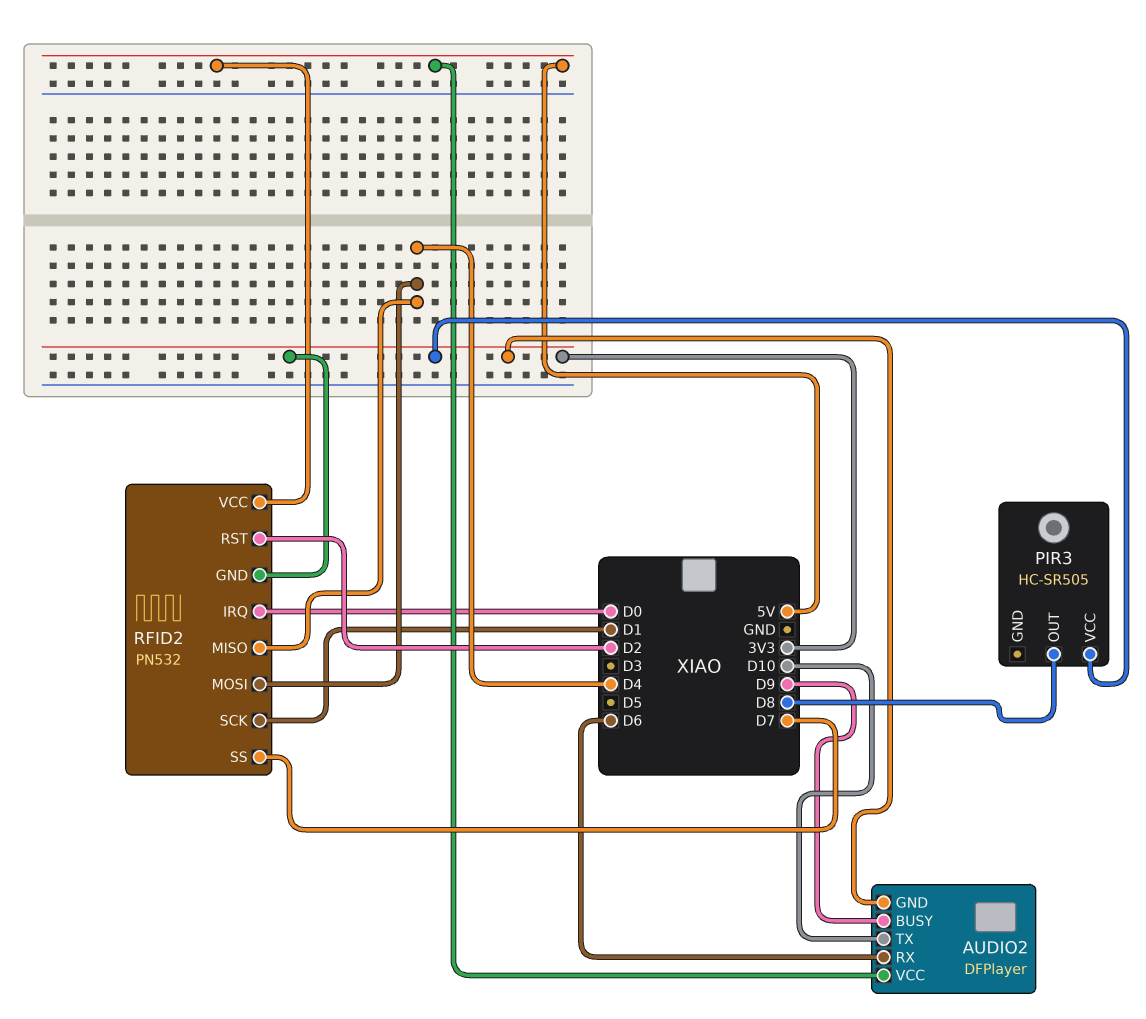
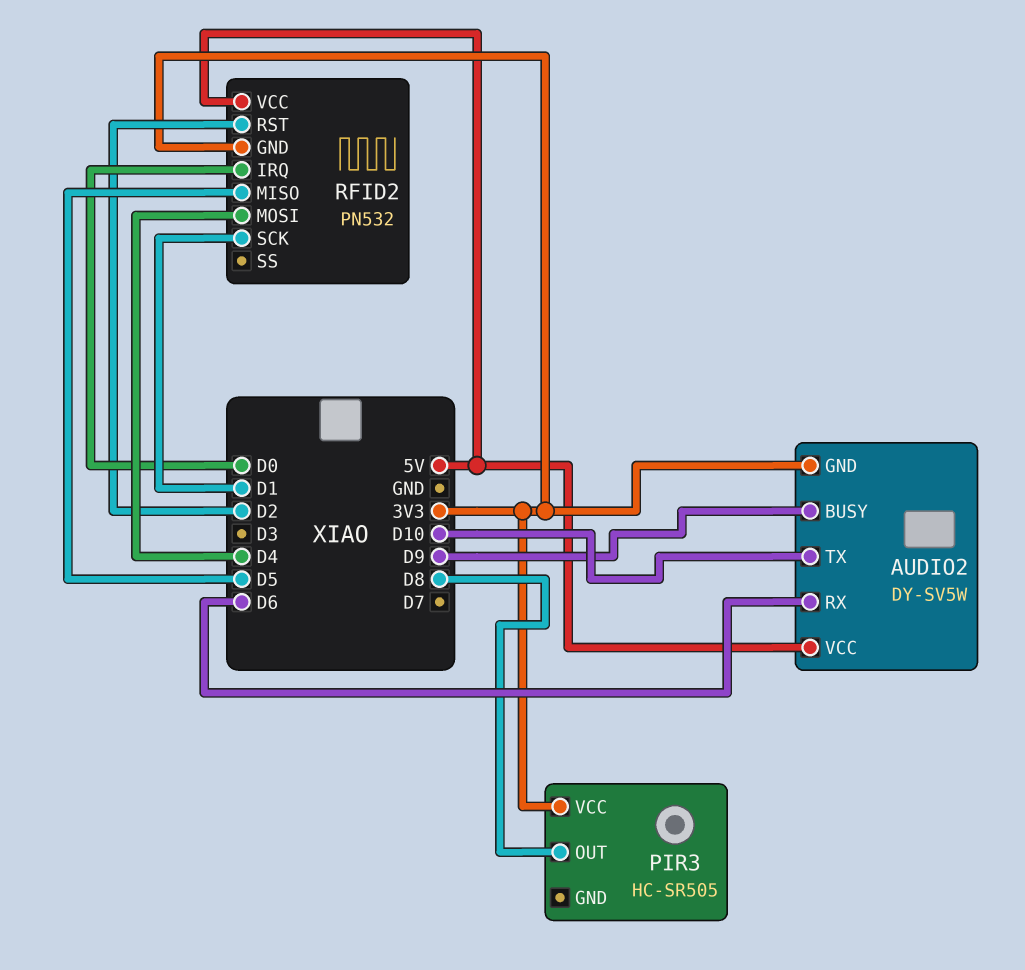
AUDIO2: DFPlayer -> DY-SV5W
RFID2 pin MISO: D4 -> D5
RFID2 pin SS: D7 -> none

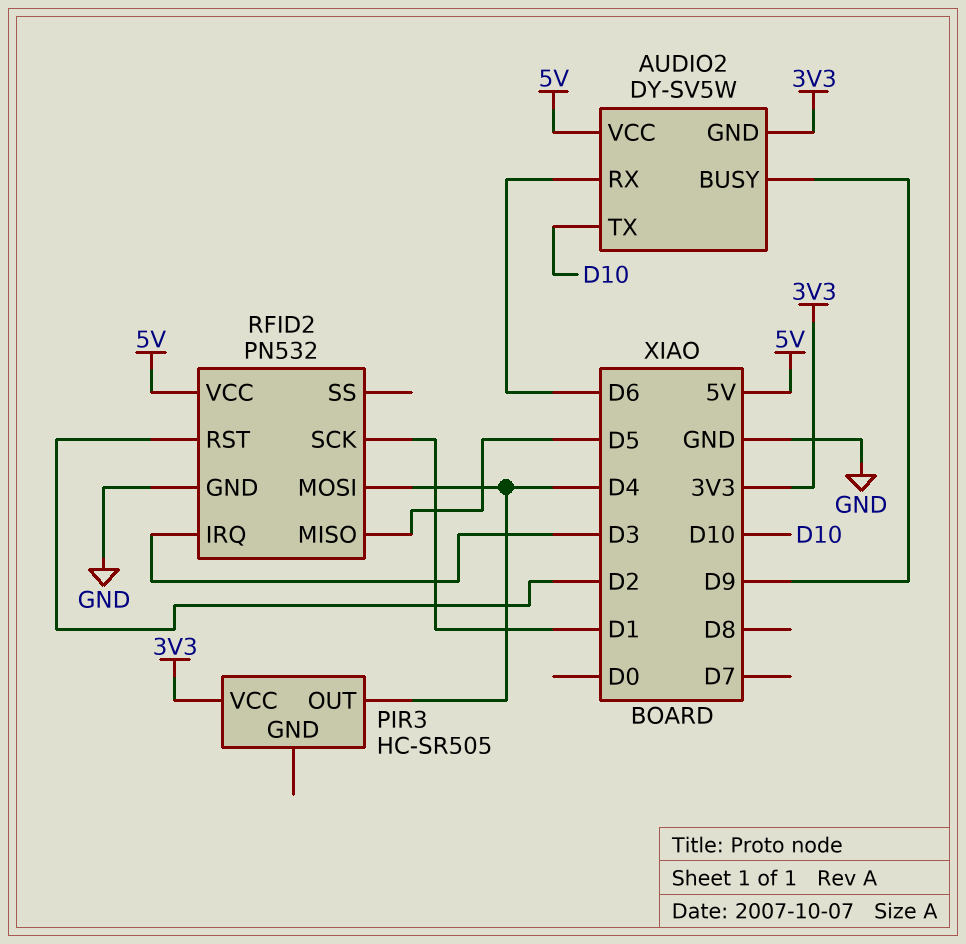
PIR3 pin OUT: D8 -> D4
RFID2 pin GND: 3V3 -> GND
RFID2 pin IRQ: D0 -> D3

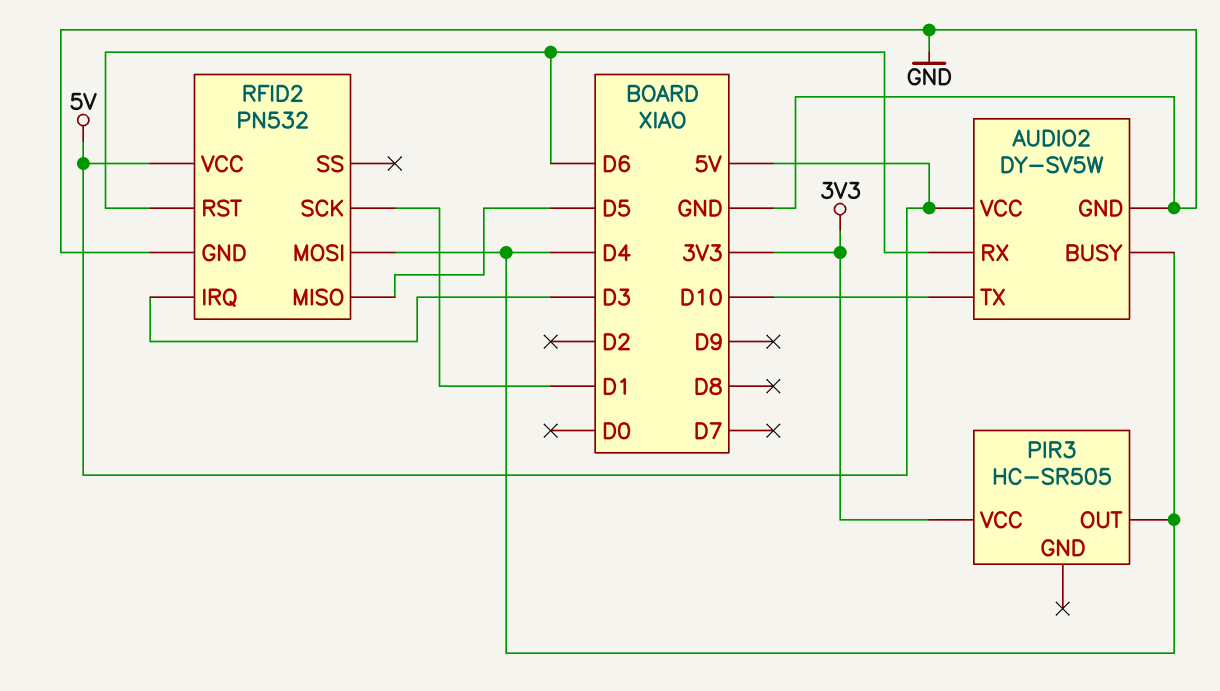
AUDIO2 pin BUSY: D9 -> D4
AUDIO2 pin GND: 3V3 -> GND
RFID2 pin RST: D2 -> D6

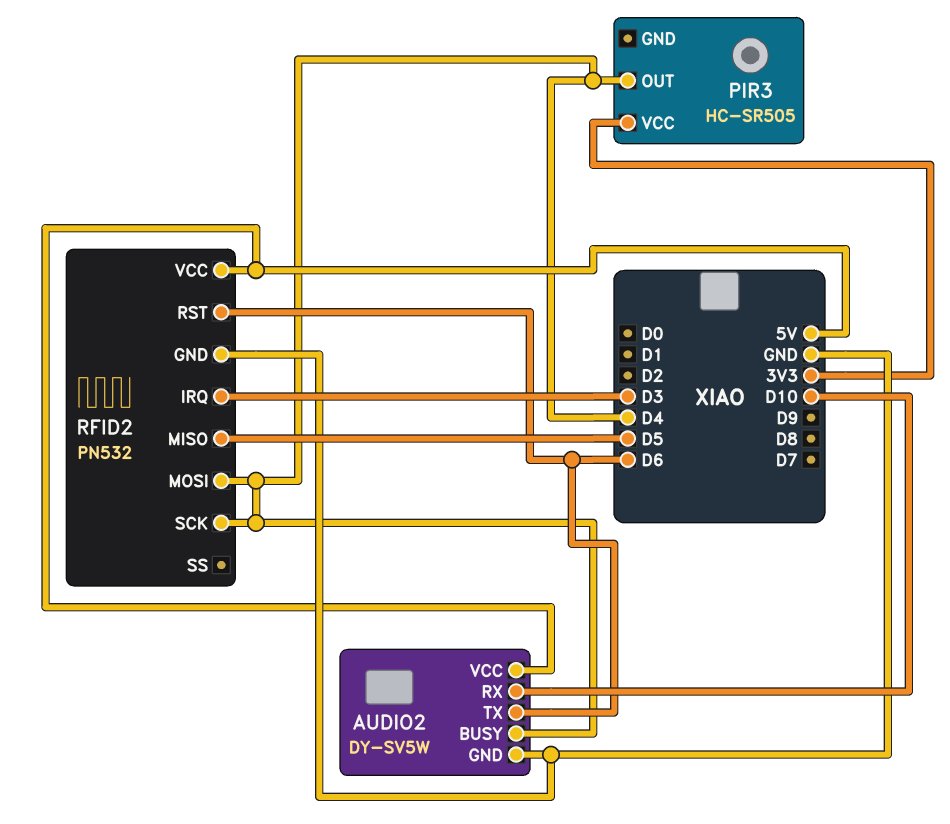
AUDIO2 pin RX: D6 -> D10
AUDIO2 pin TX: D10 -> D6
RFID2 pin SCK: D1 -> D4

